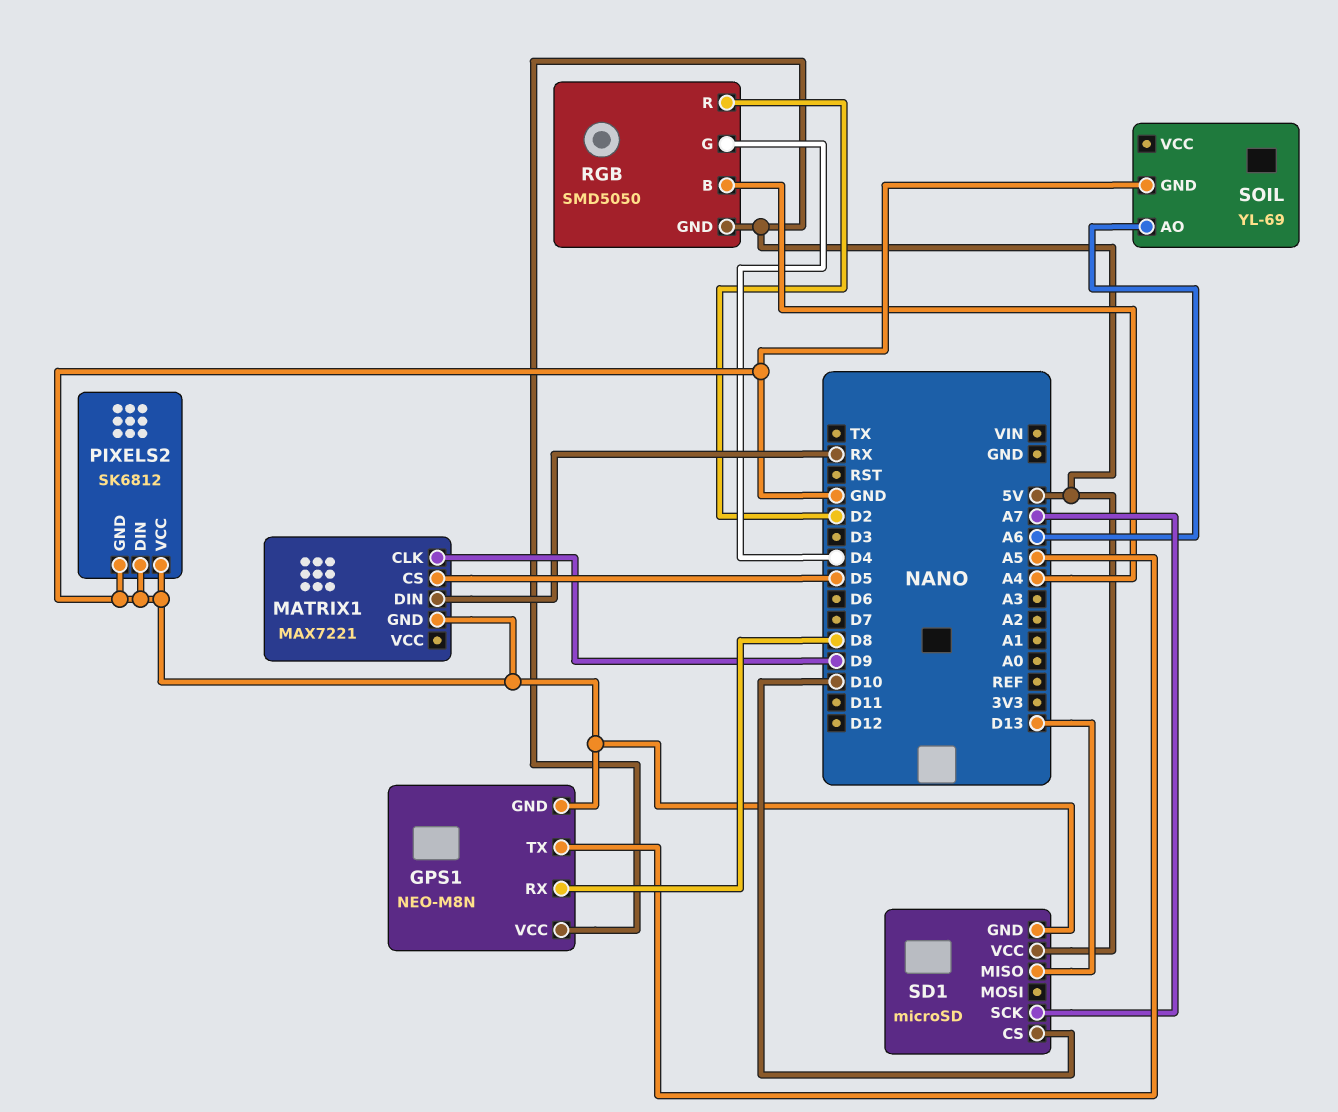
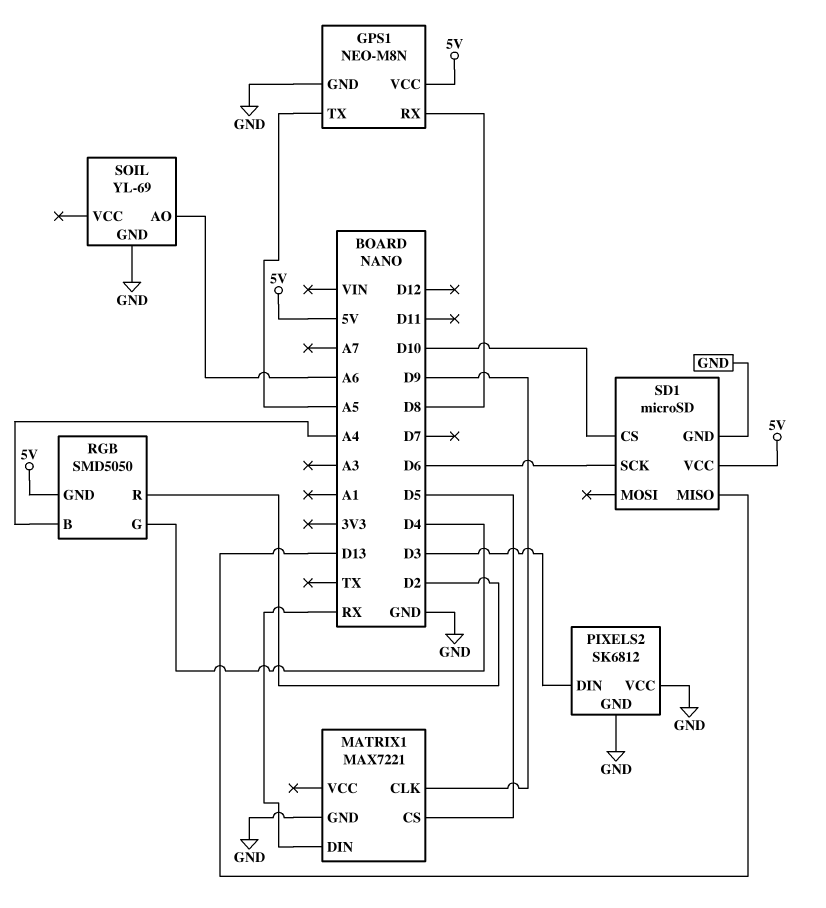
PIXELS2 pin DIN: GND -> D3
SD1 pin SCK: A7 -> D6

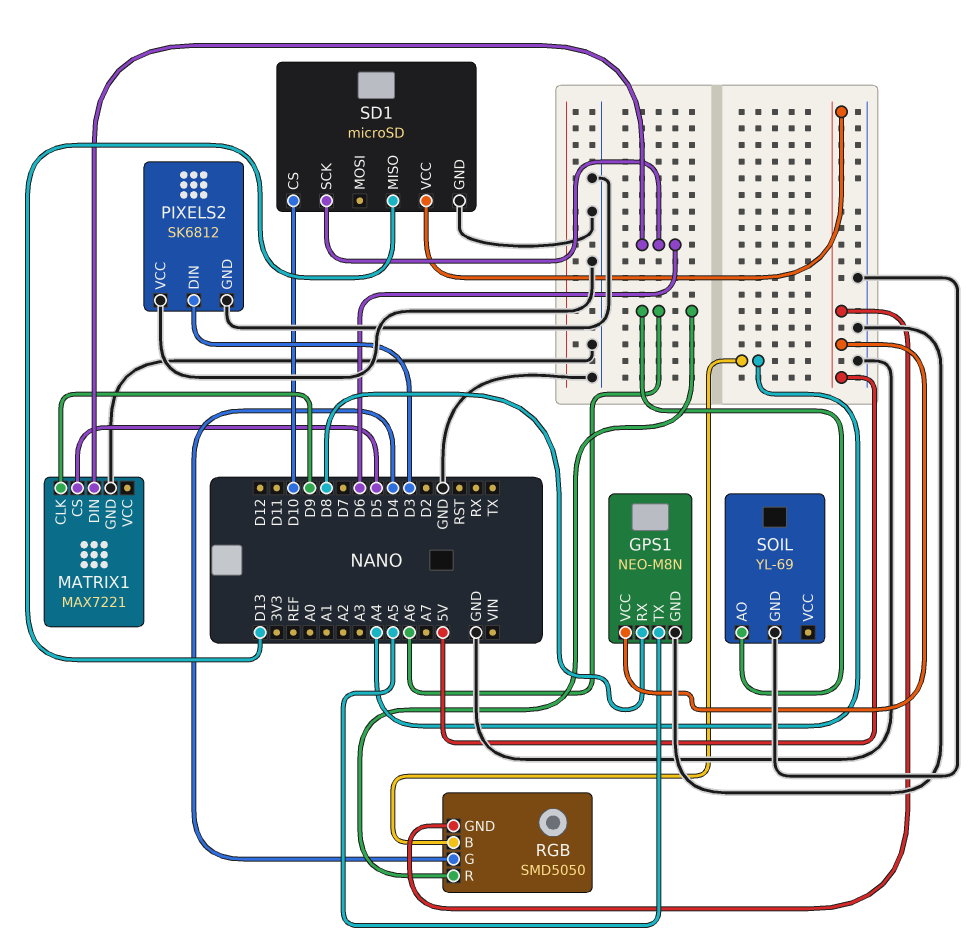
MATRIX1 pin DIN: RX -> D6
RGB pin R: D2 -> A6

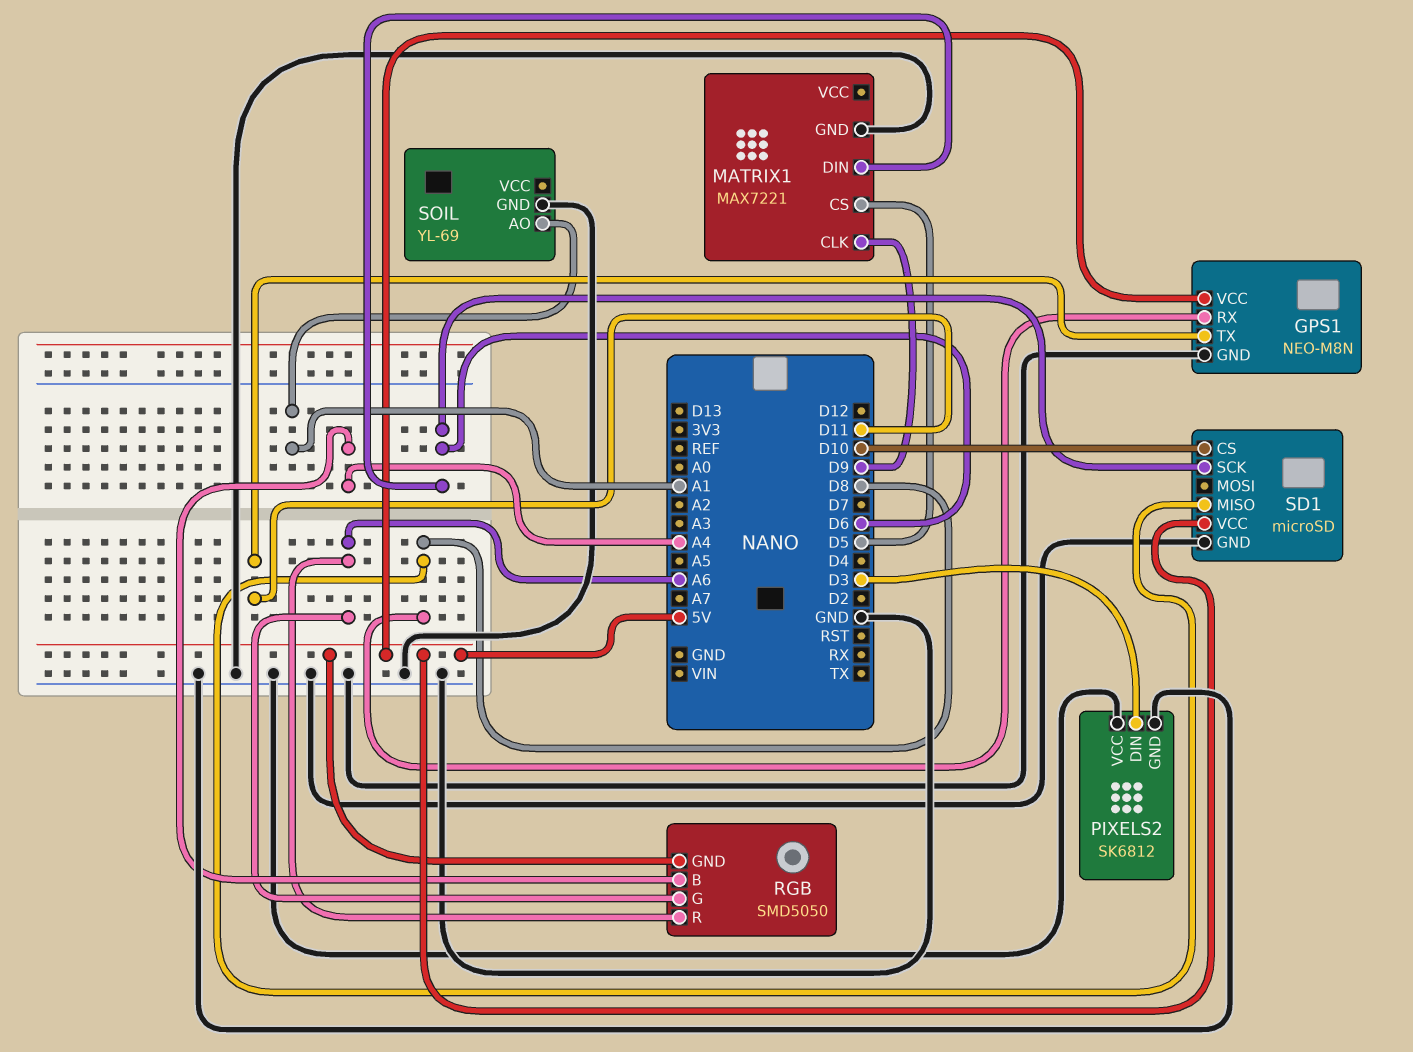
GPS1 pin TX: A5 -> D11
RGB pin G: D4 -> A6
SD1 pin MISO: D13 -> D8
SOIL pin AO: A6 -> A1

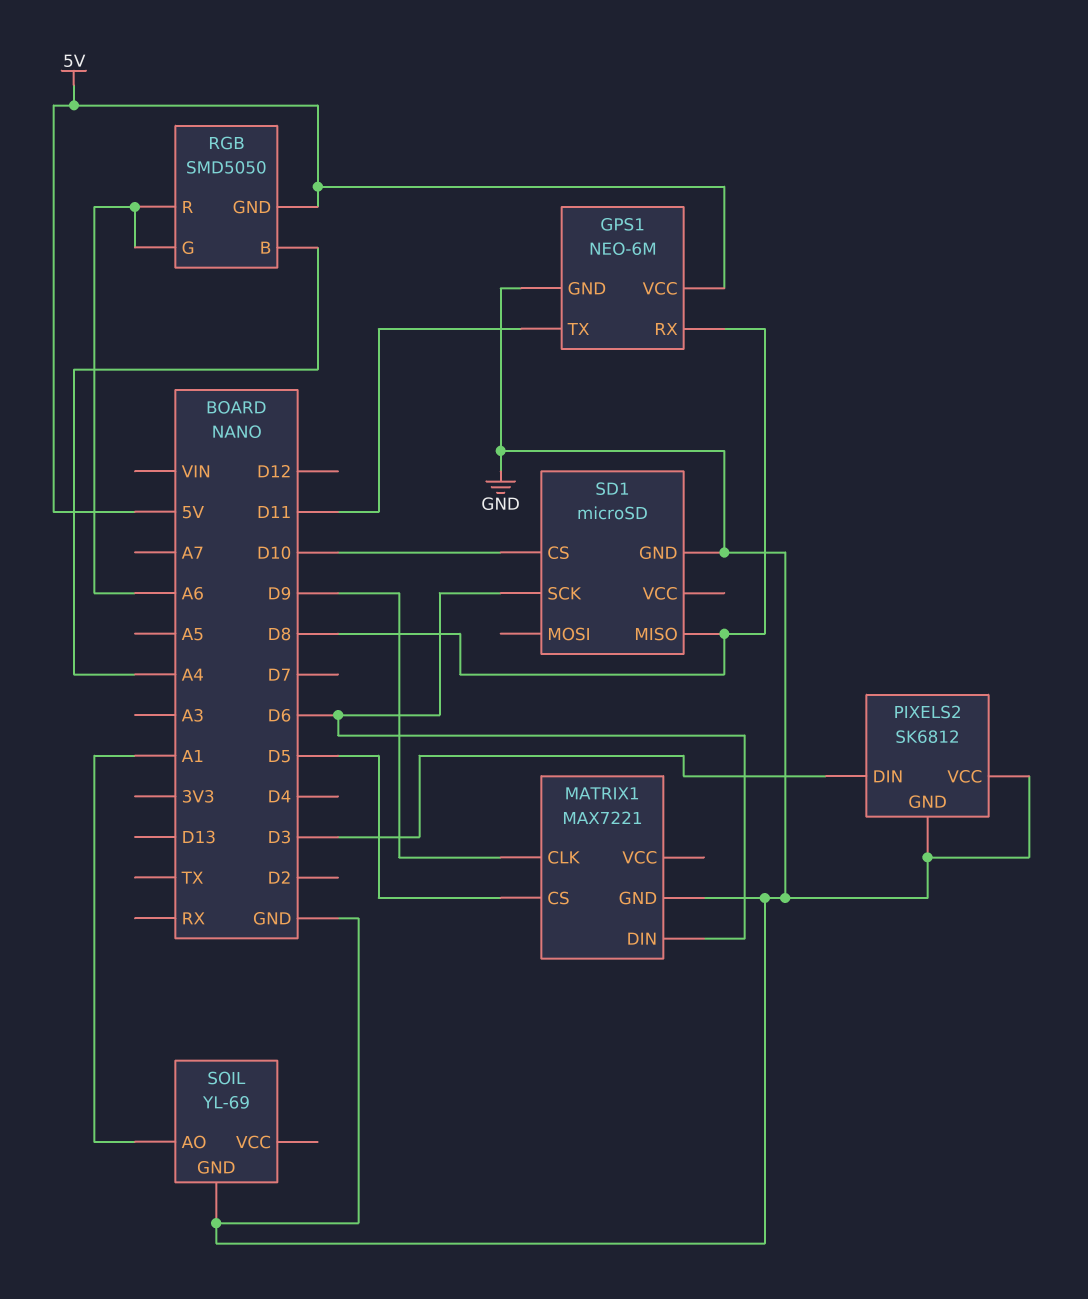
GPS1: NEO-M8N -> NEO-6M
SD1 pin VCC: 5V -> none

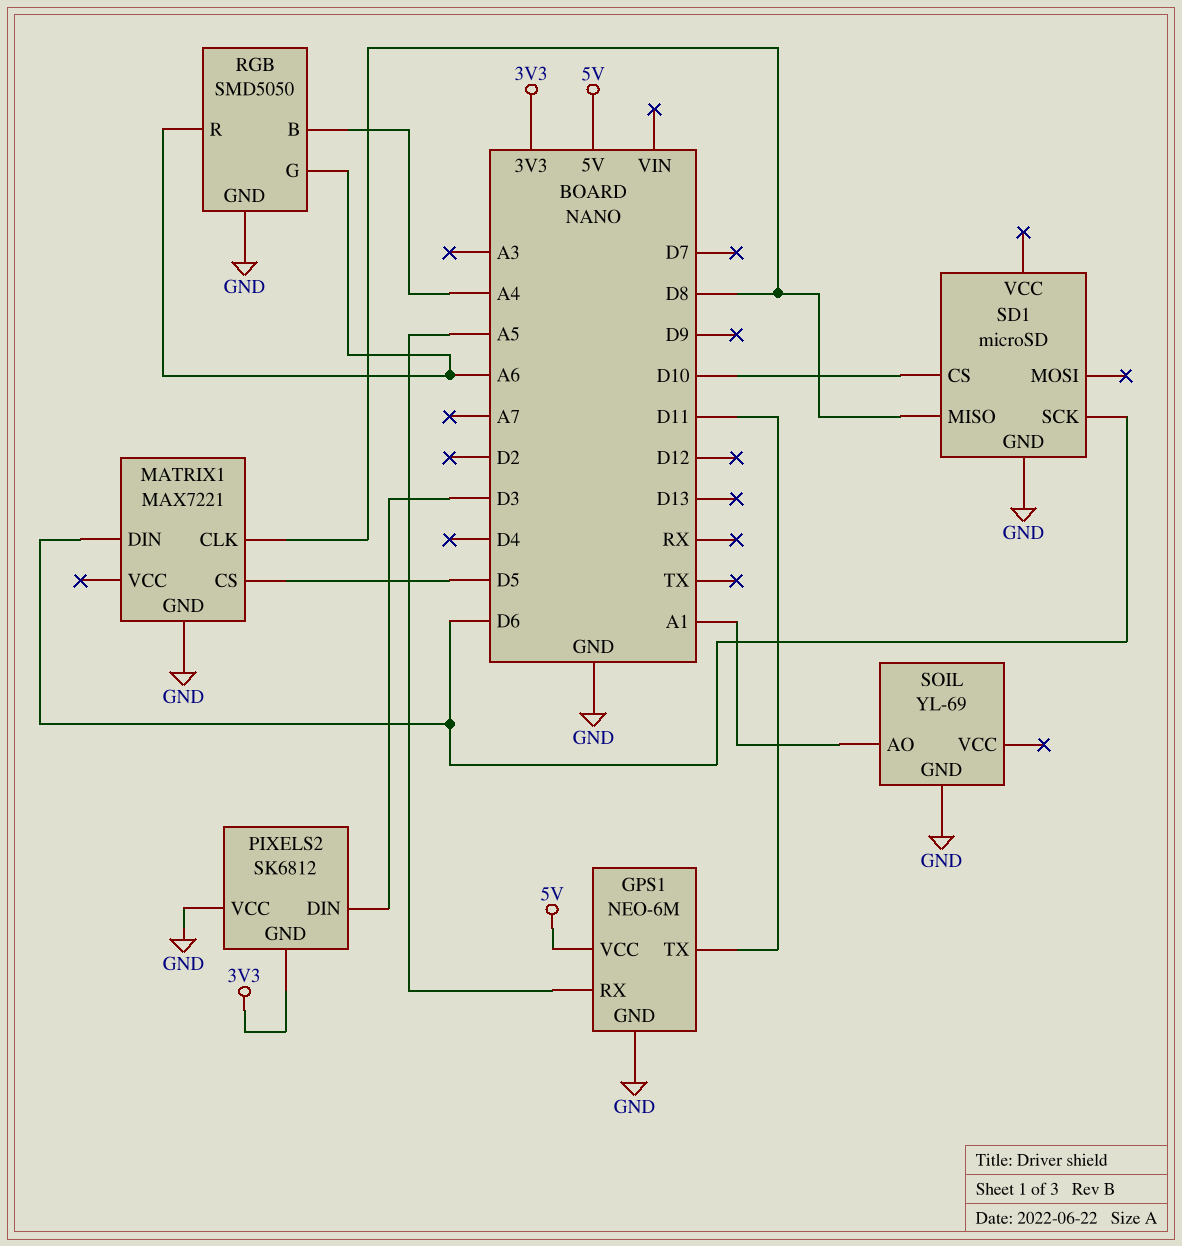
GPS1 pin RX: D8 -> A5
MATRIX1 pin CLK: D9 -> D8
PIXELS2 pin GND: GND -> 3V3
RGB pin GND: 5V -> GND

